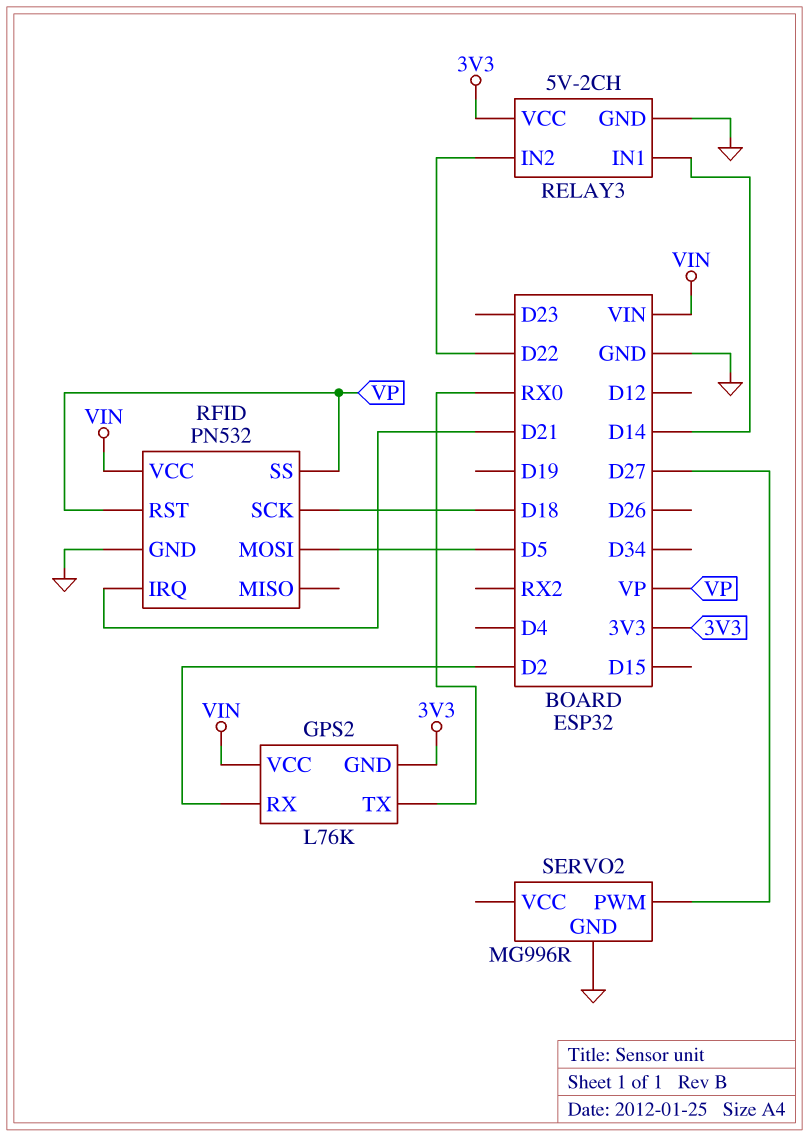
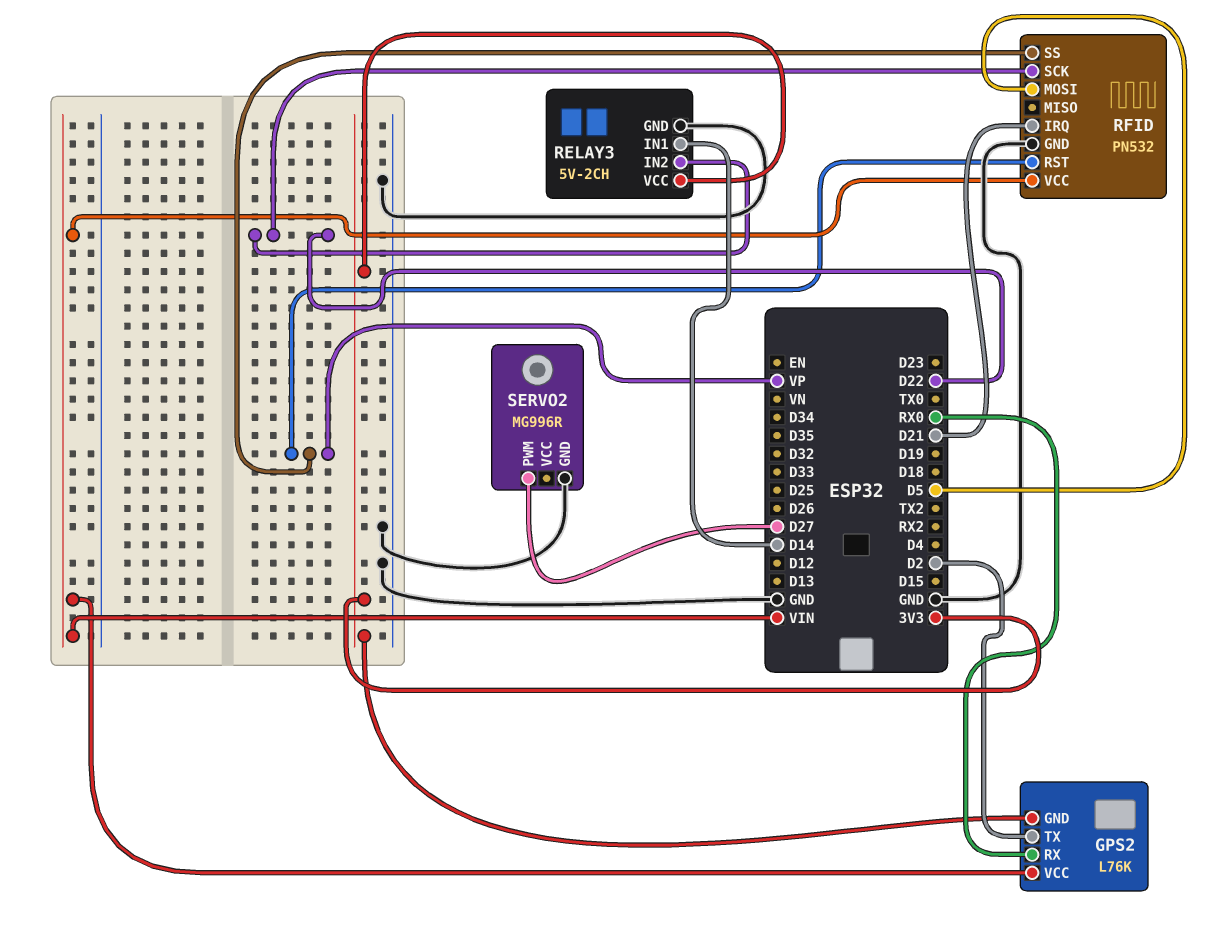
GPS2 pin RX: D2 -> RX0
GPS2 pin TX: RX0 -> D2
RFID pin SCK: D18 -> D22

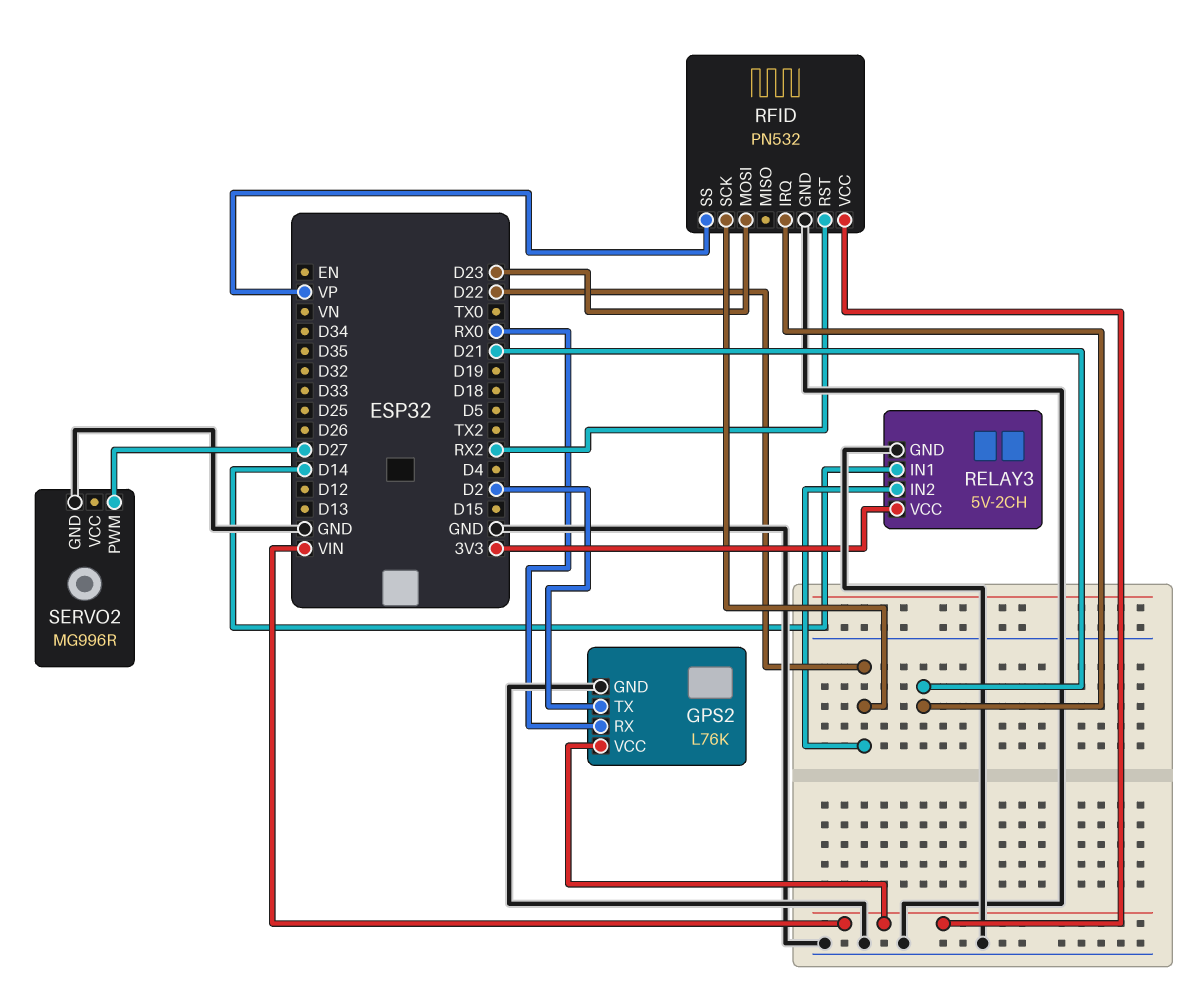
GPS2 pin GND: 3V3 -> GND
RFID pin MOSI: D5 -> D23
RFID pin RST: VP -> RX2

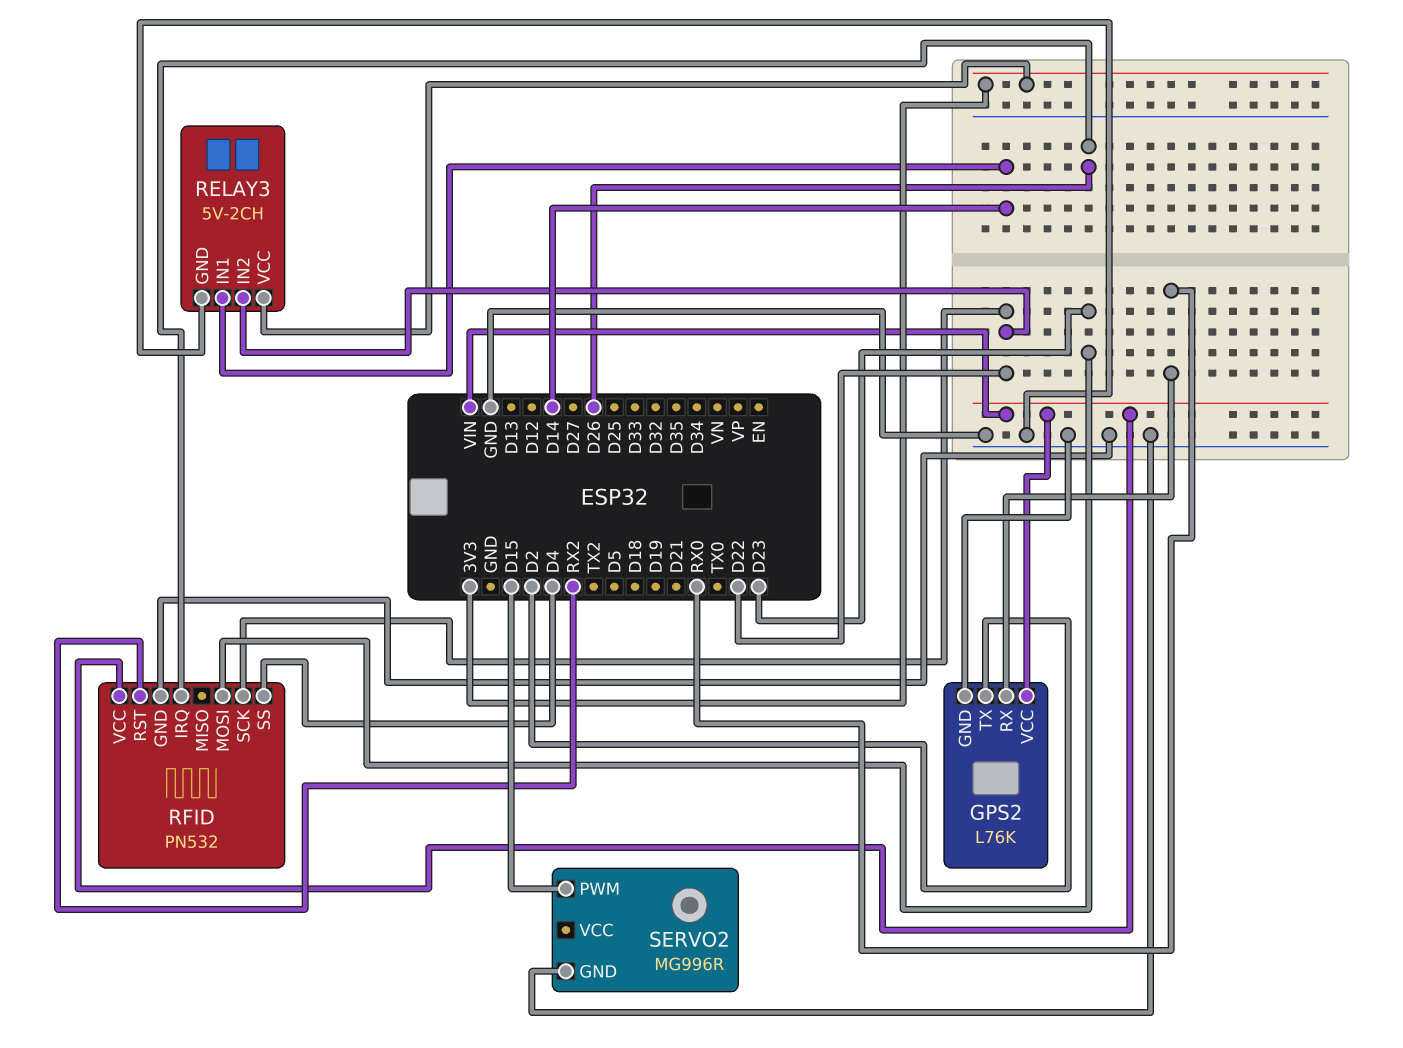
RFID pin IRQ: D21 -> D26
RFID pin SS: VP -> D4
SERVO2 pin PWM: D27 -> D15

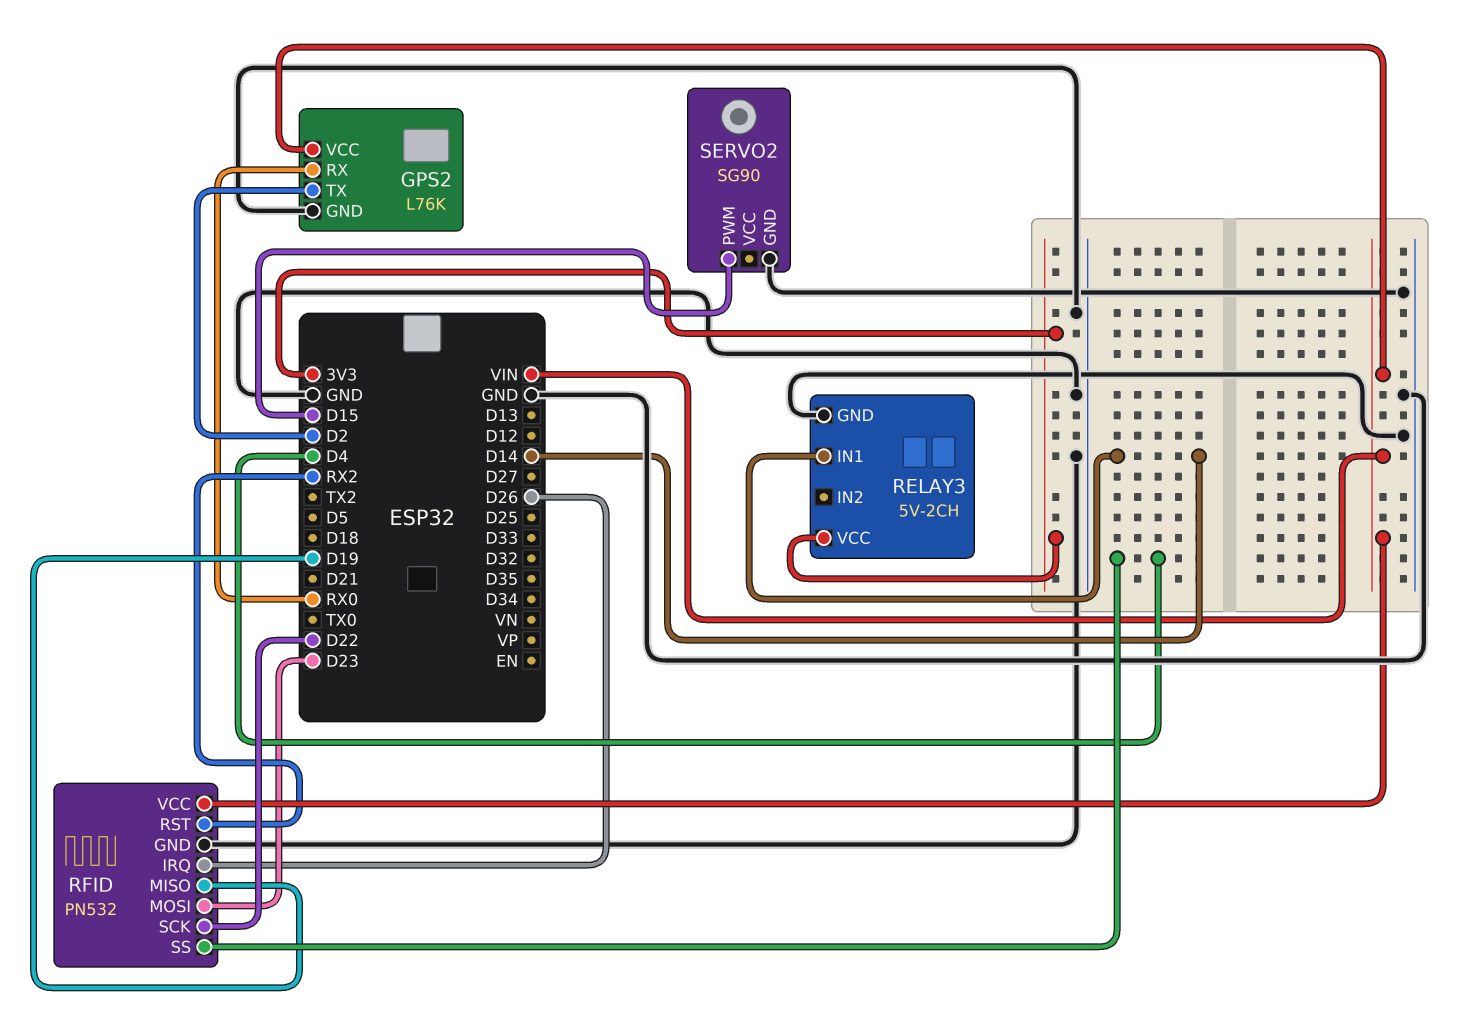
RELAY3 pin IN2: D22 -> none
RFID pin MISO: none -> D19
SERVO2: MG996R -> SG90

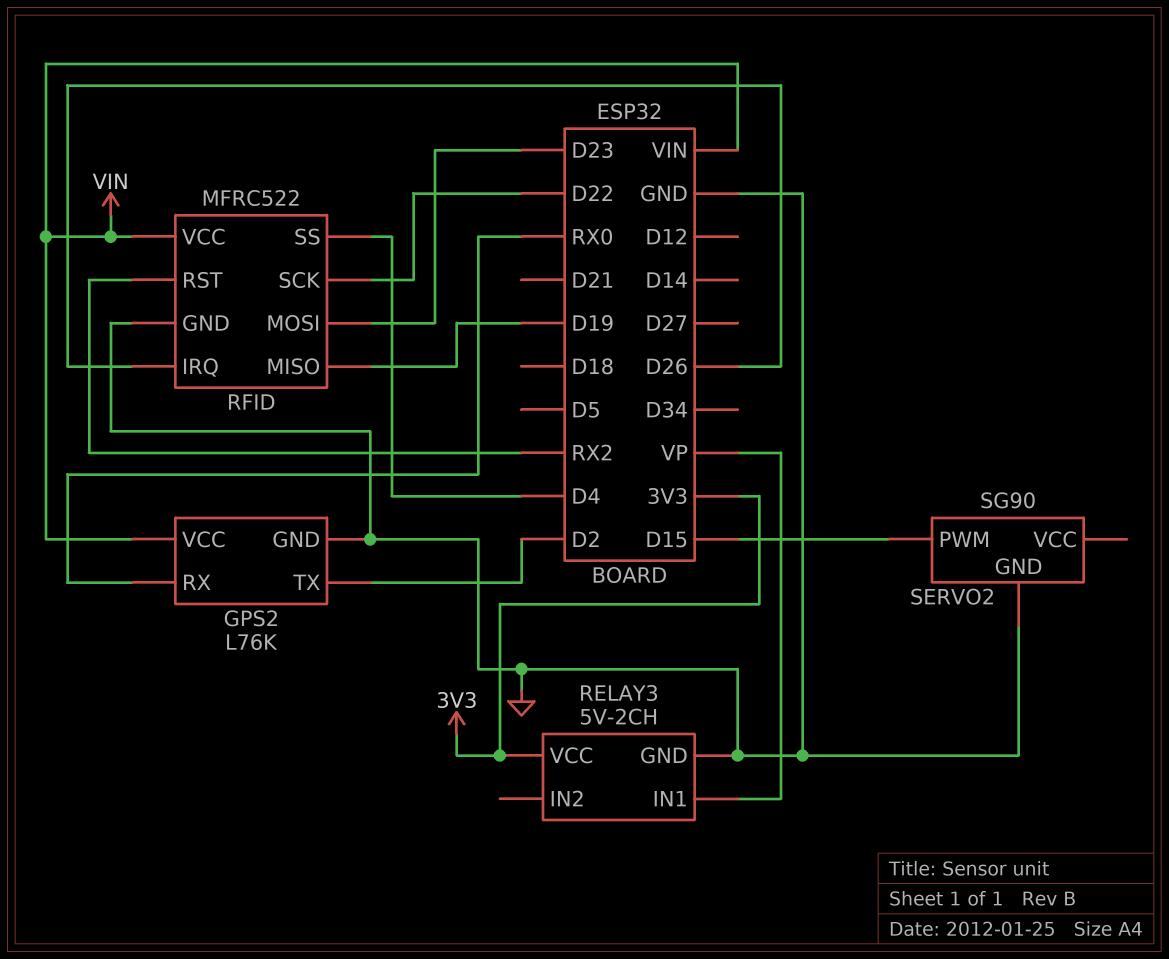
RELAY3 pin IN1: D14 -> VP
RFID: PN532 -> MFRC522

